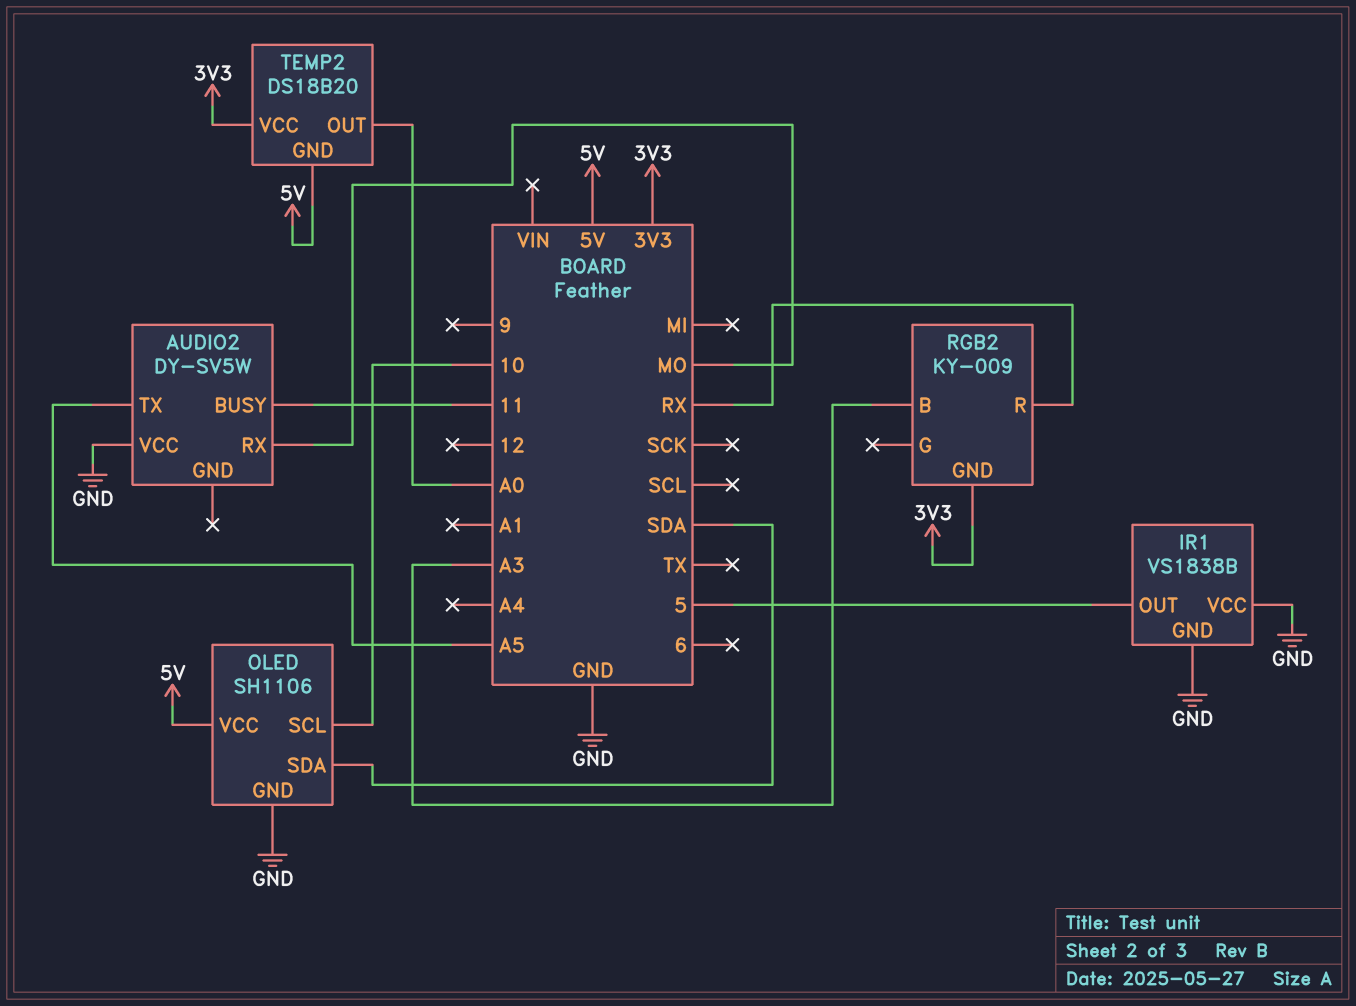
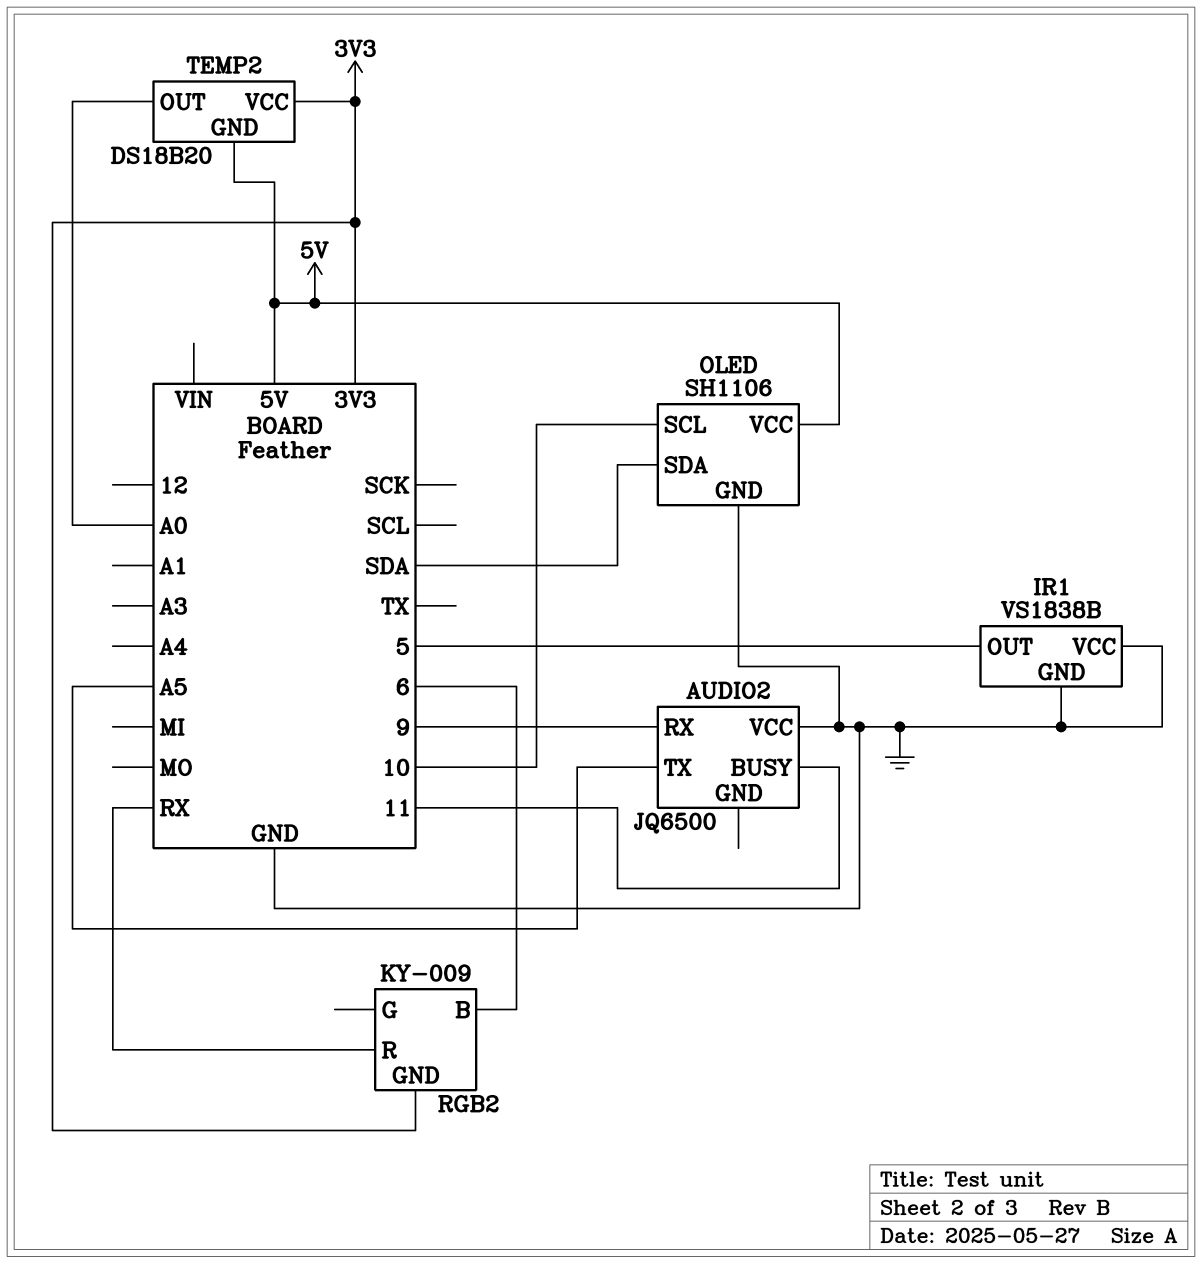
AUDIO2: DY-SV5W -> JQ6500
AUDIO2 pin RX: MO -> 9
RGB2 pin B: A3 -> 6

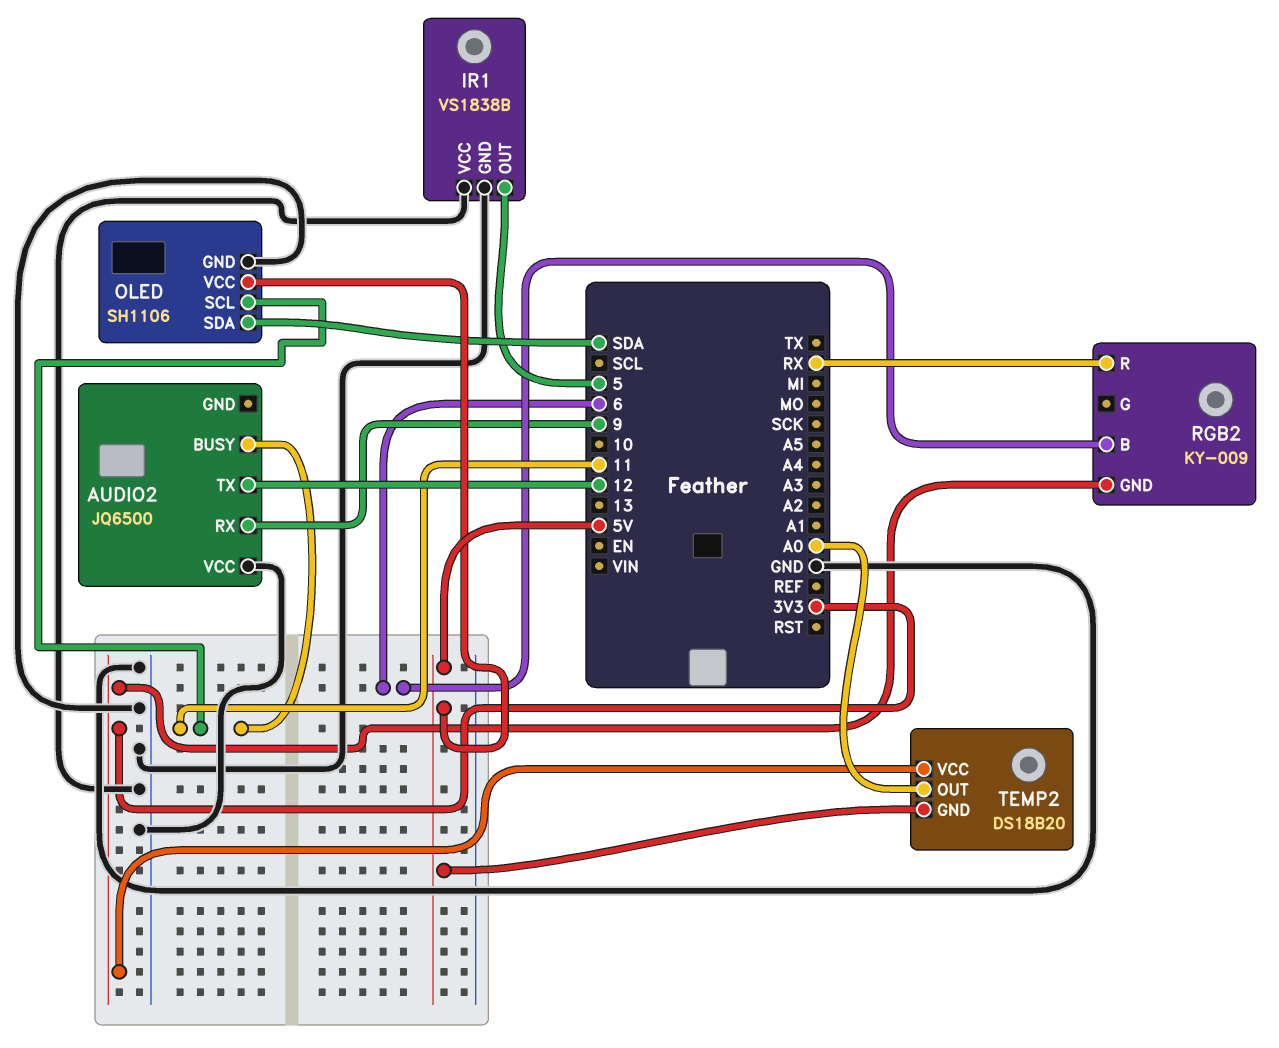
AUDIO2 pin TX: A5 -> 12
OLED pin SCL: 10 -> 11

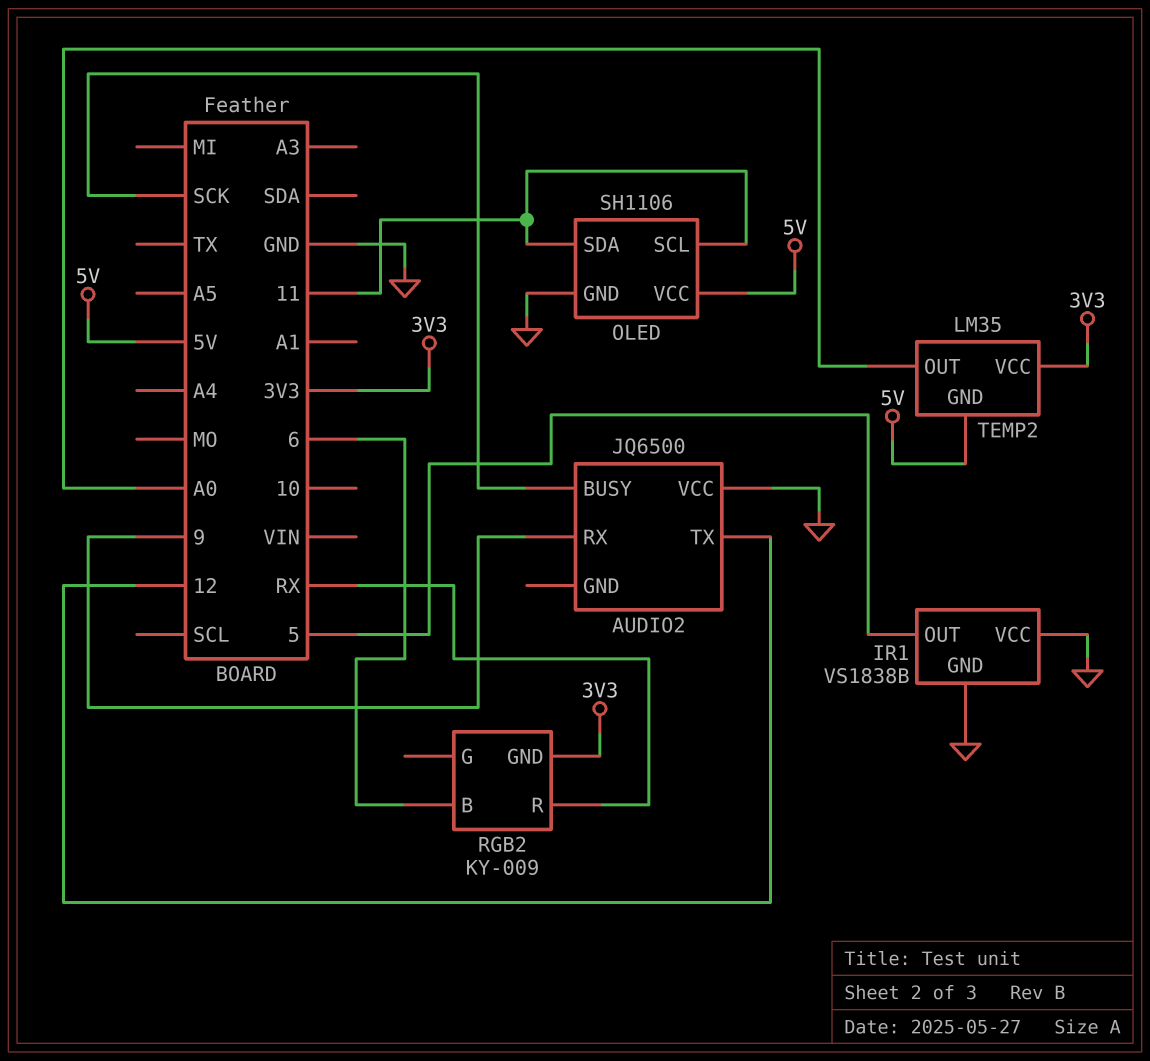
AUDIO2 pin BUSY: 11 -> SCK
OLED pin SDA: SDA -> 11
TEMP2: DS18B20 -> LM35

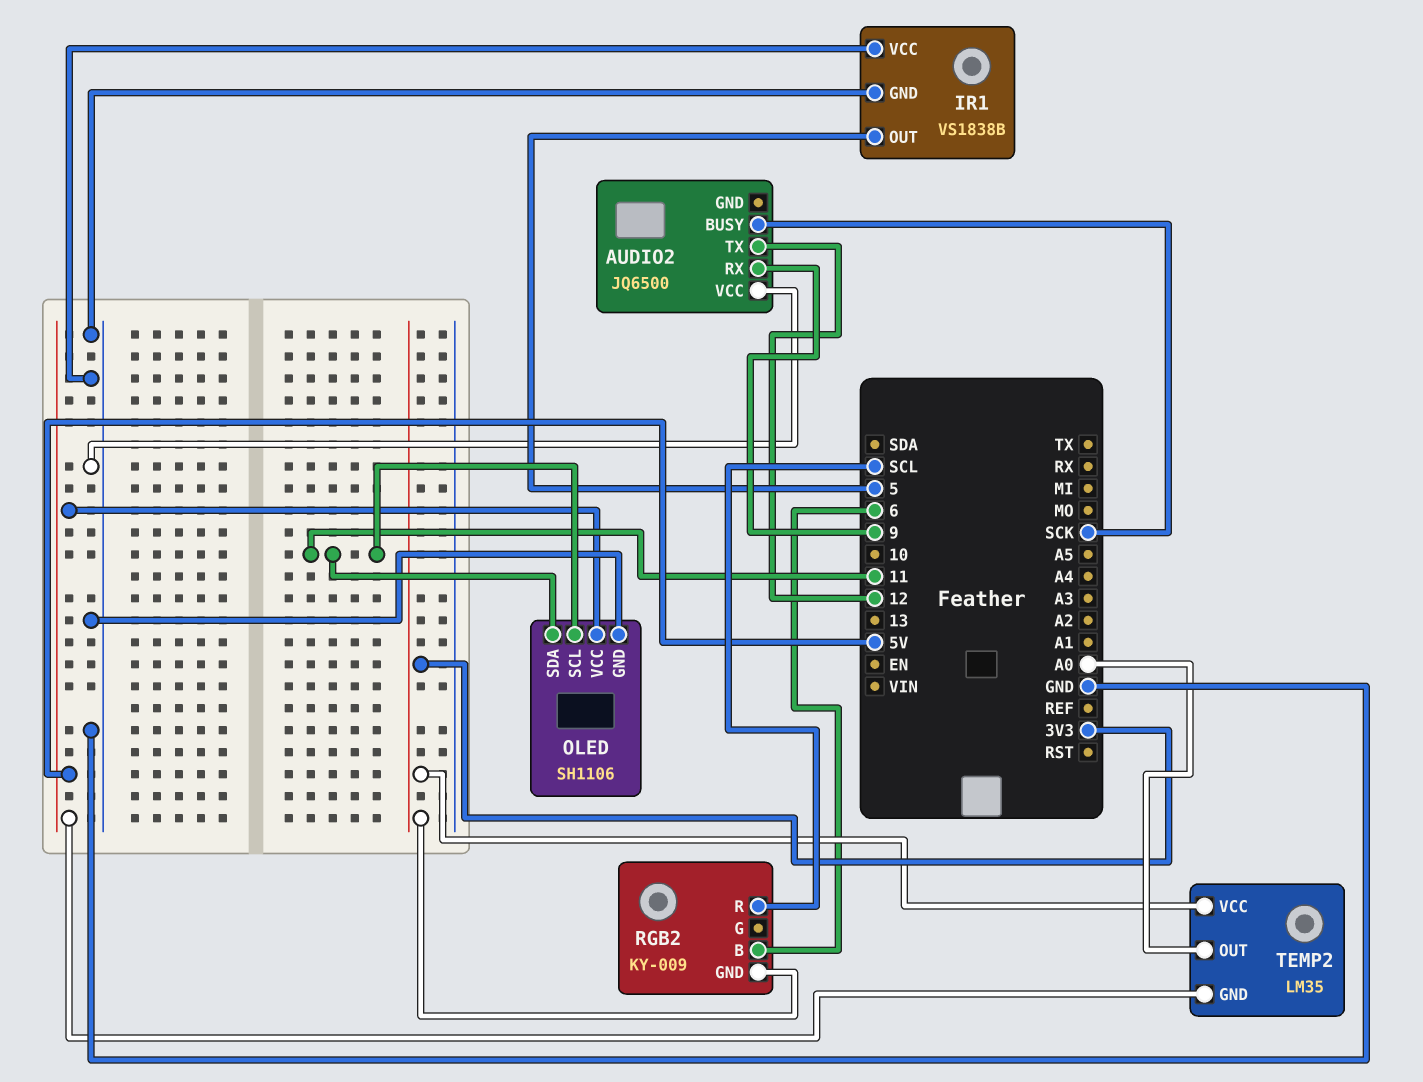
RGB2 pin R: RX -> SCL

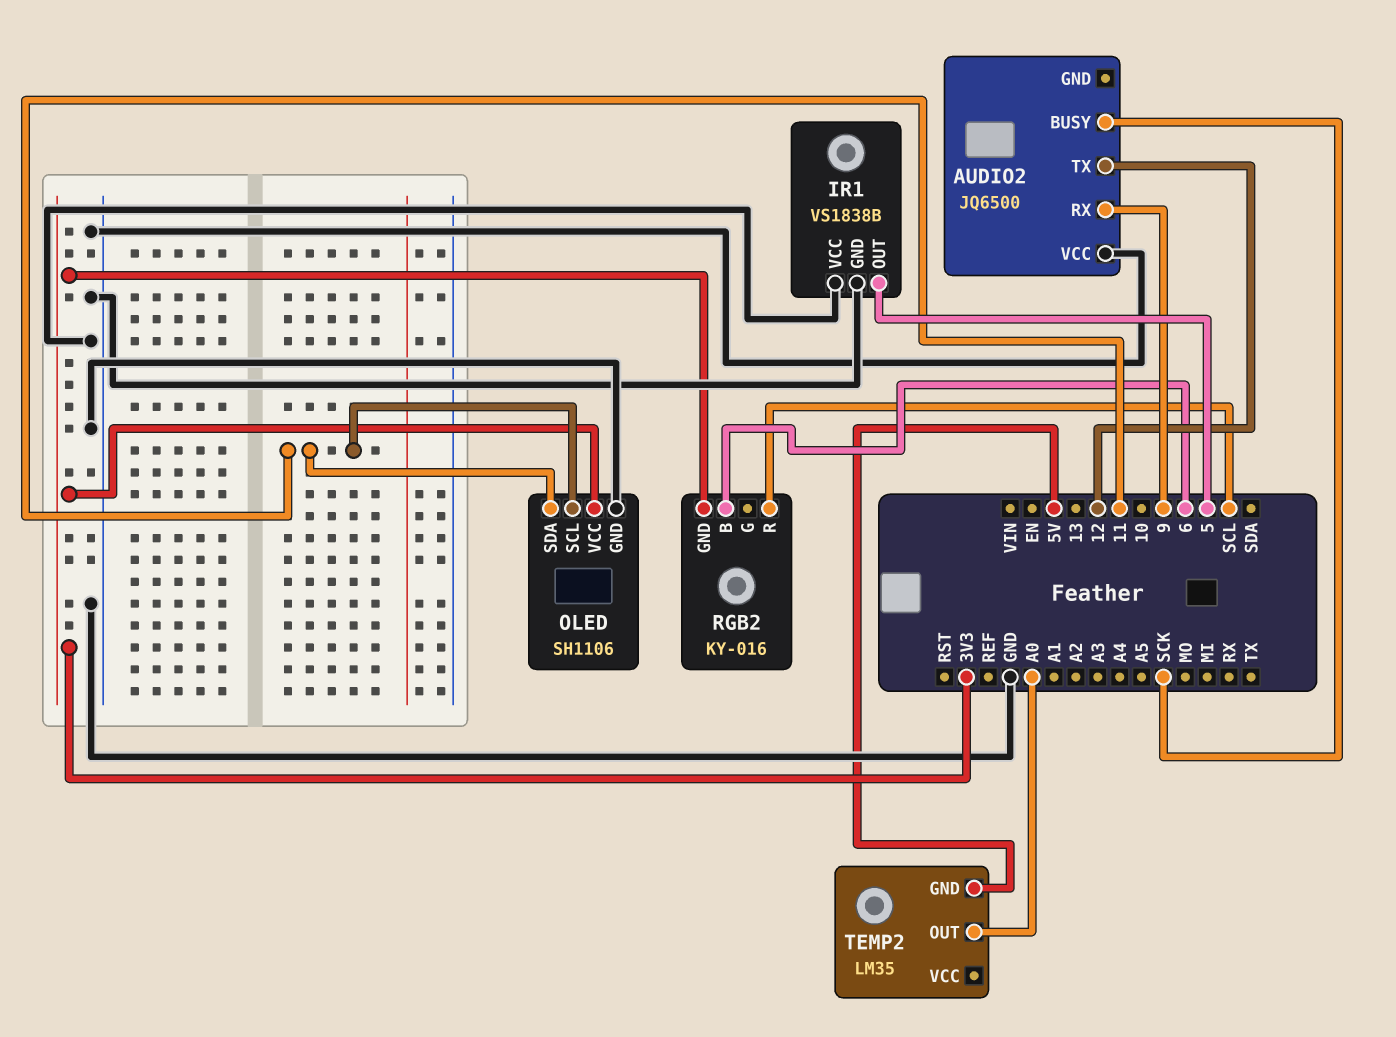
OLED pin VCC: 5V -> 3V3
RGB2: KY-009 -> KY-016
TEMP2 pin VCC: 3V3 -> none

